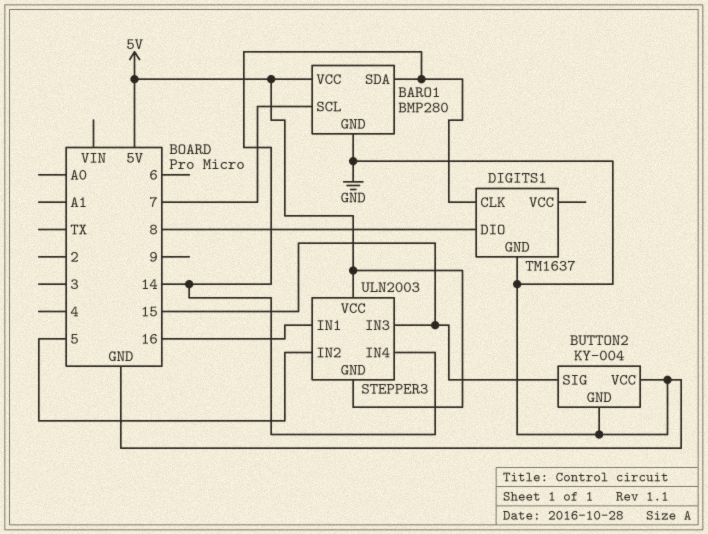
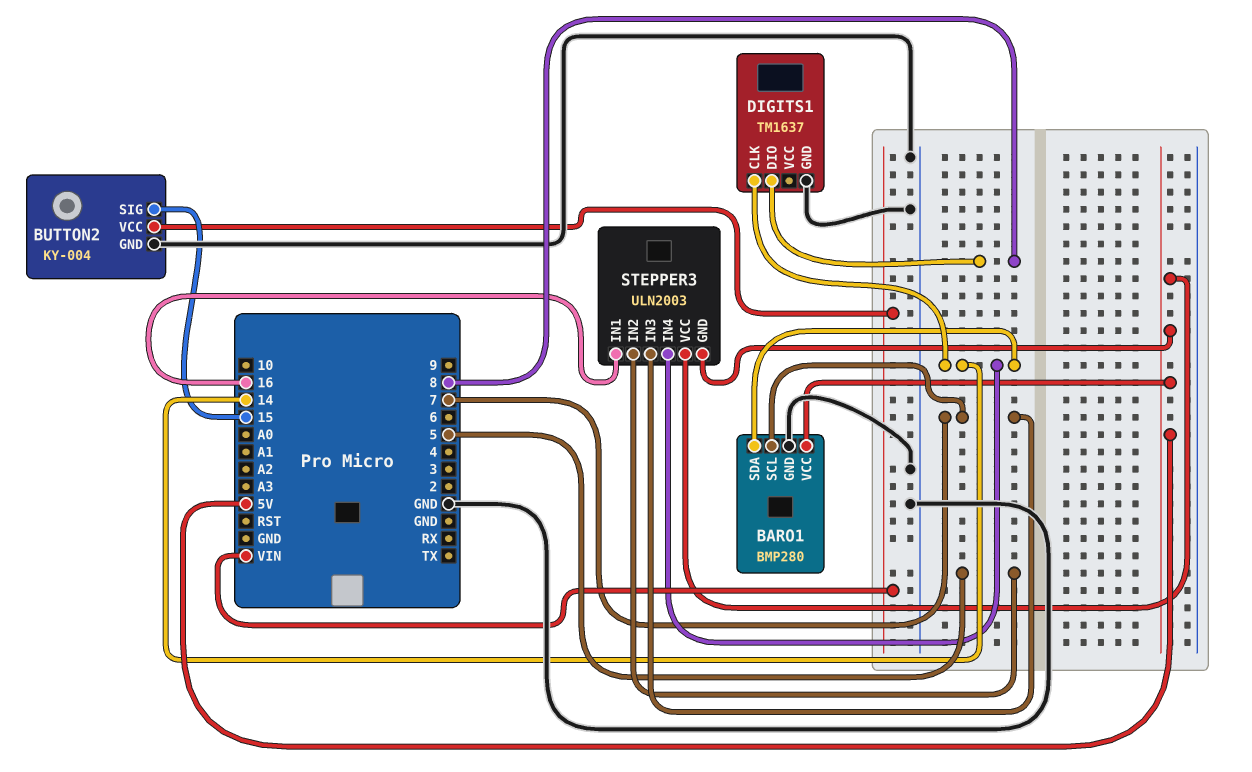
BUTTON2 pin VCC: GND -> VIN
STEPPER3 pin IN3: 15 -> 7

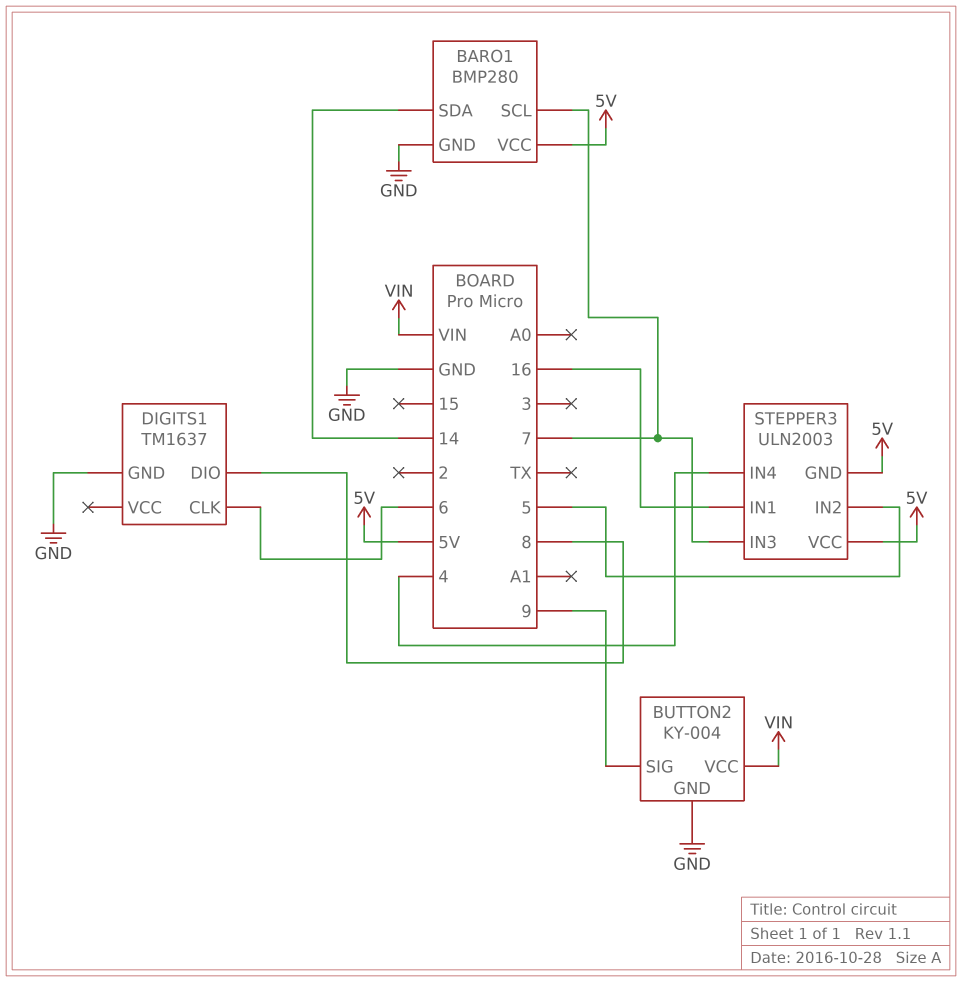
BUTTON2 pin SIG: 15 -> 9
DIGITS1 pin CLK: 14 -> 6
STEPPER3 pin IN4: 14 -> 4

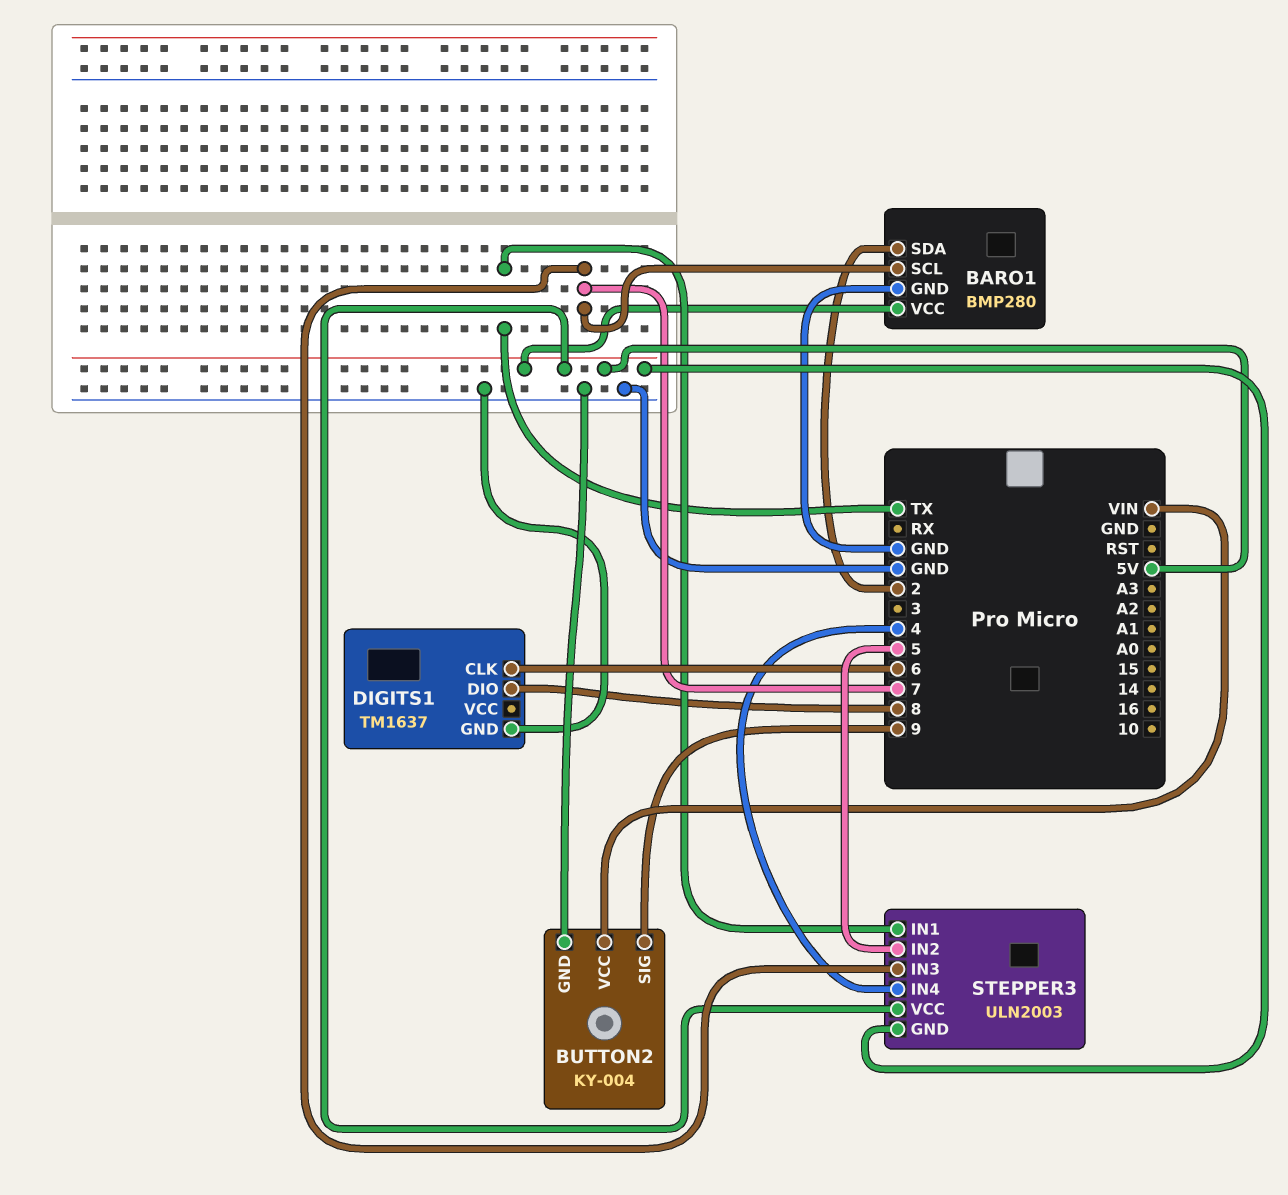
BARO1 pin SDA: 14 -> 2
STEPPER3 pin IN1: 16 -> TX

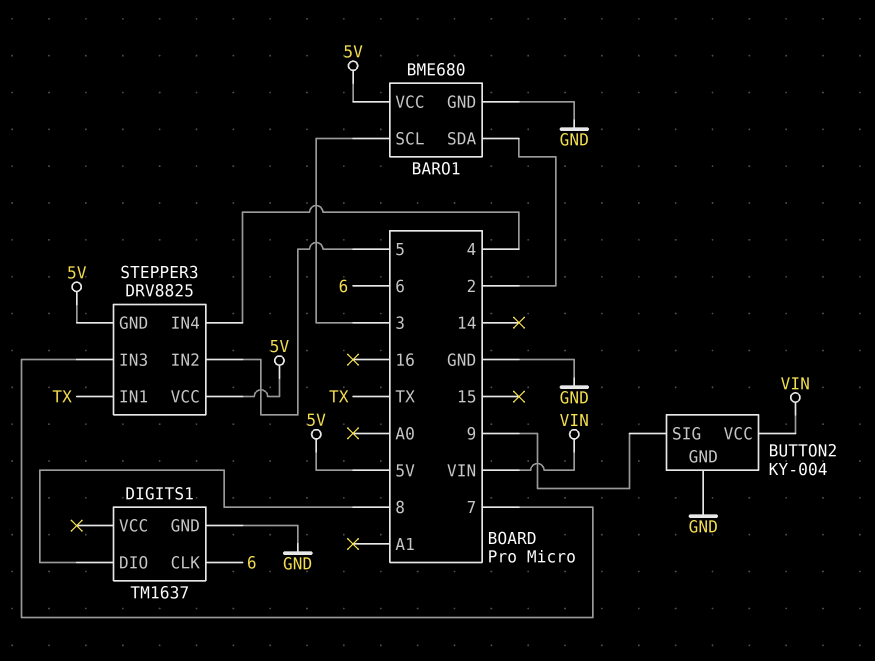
BARO1: BMP280 -> BME680
BARO1 pin SCL: 7 -> 3
STEPPER3: ULN2003 -> DRV8825

